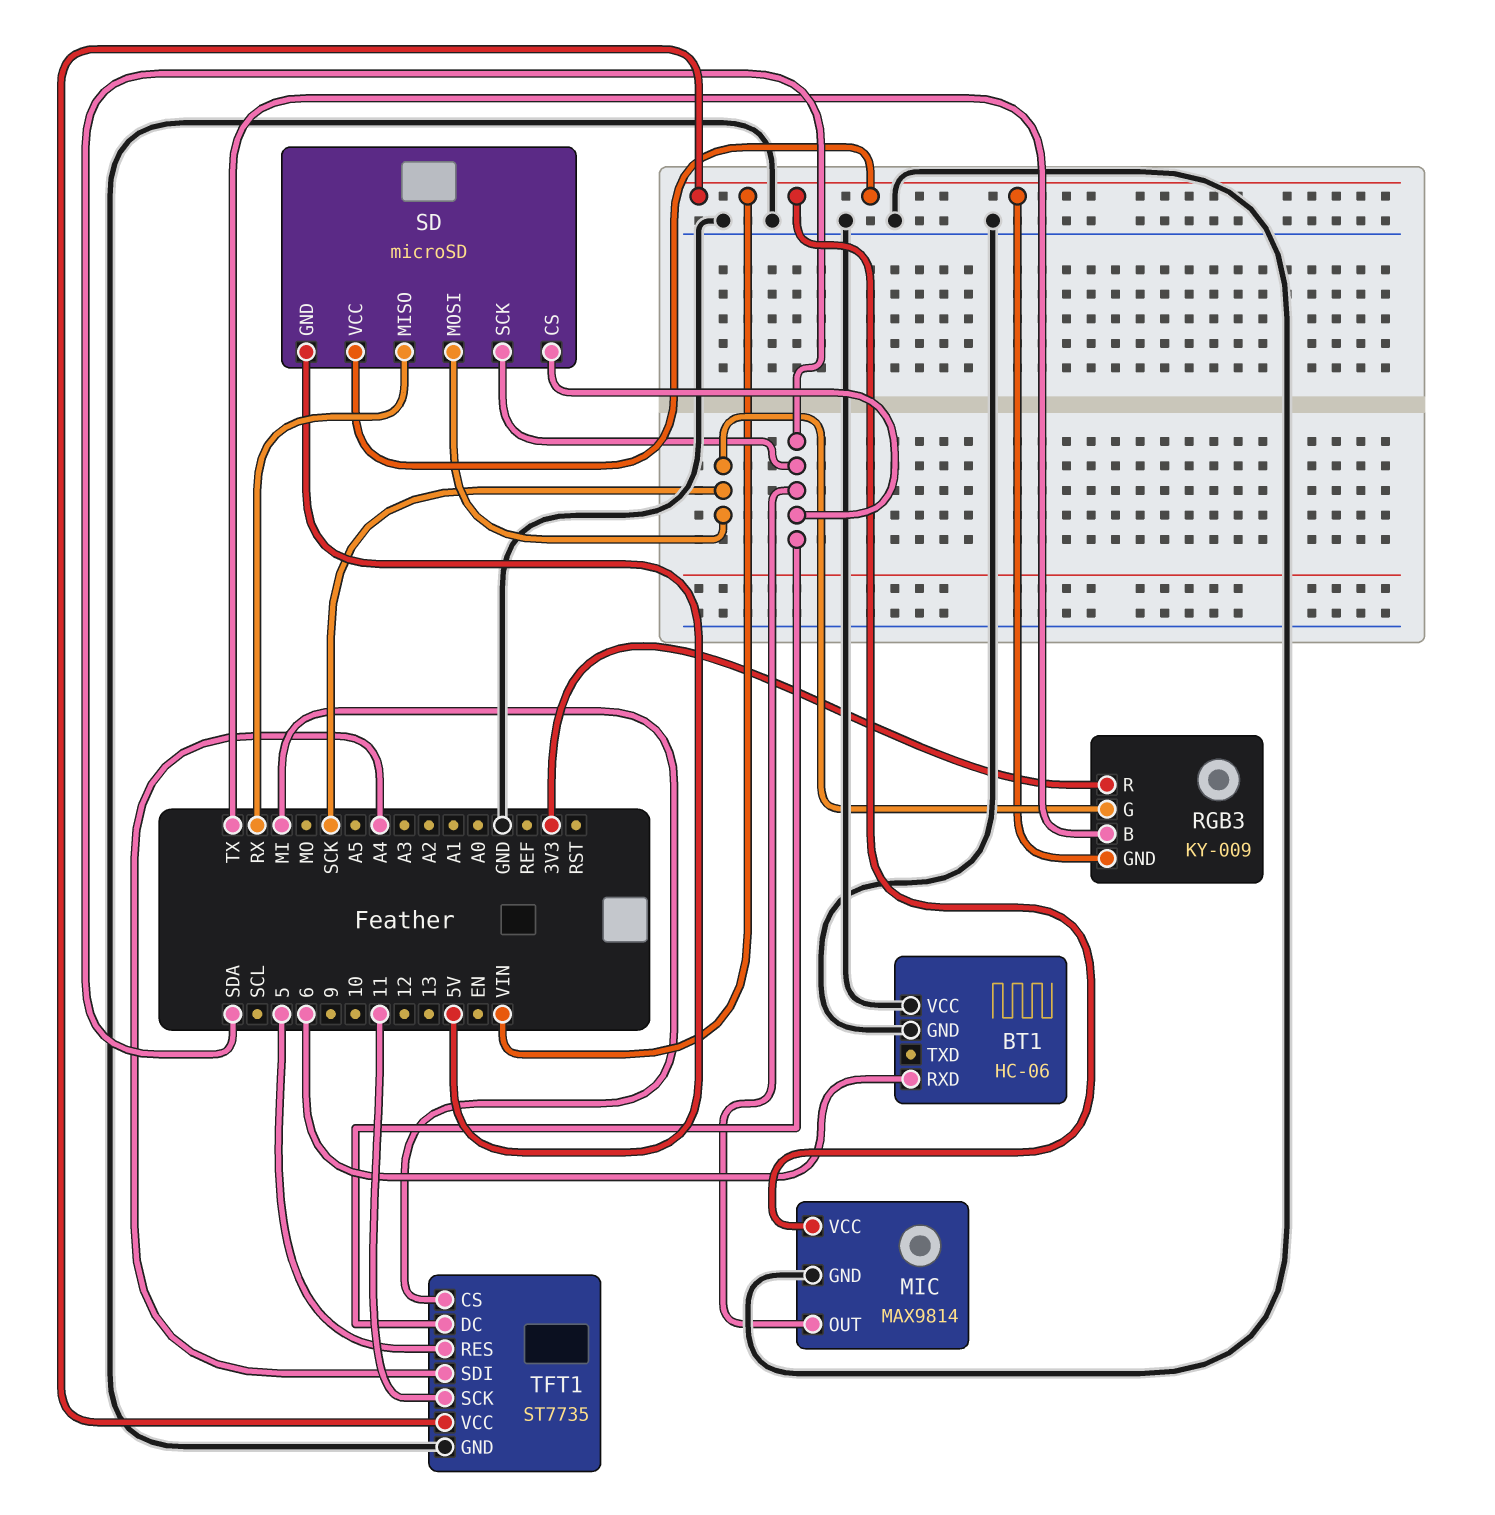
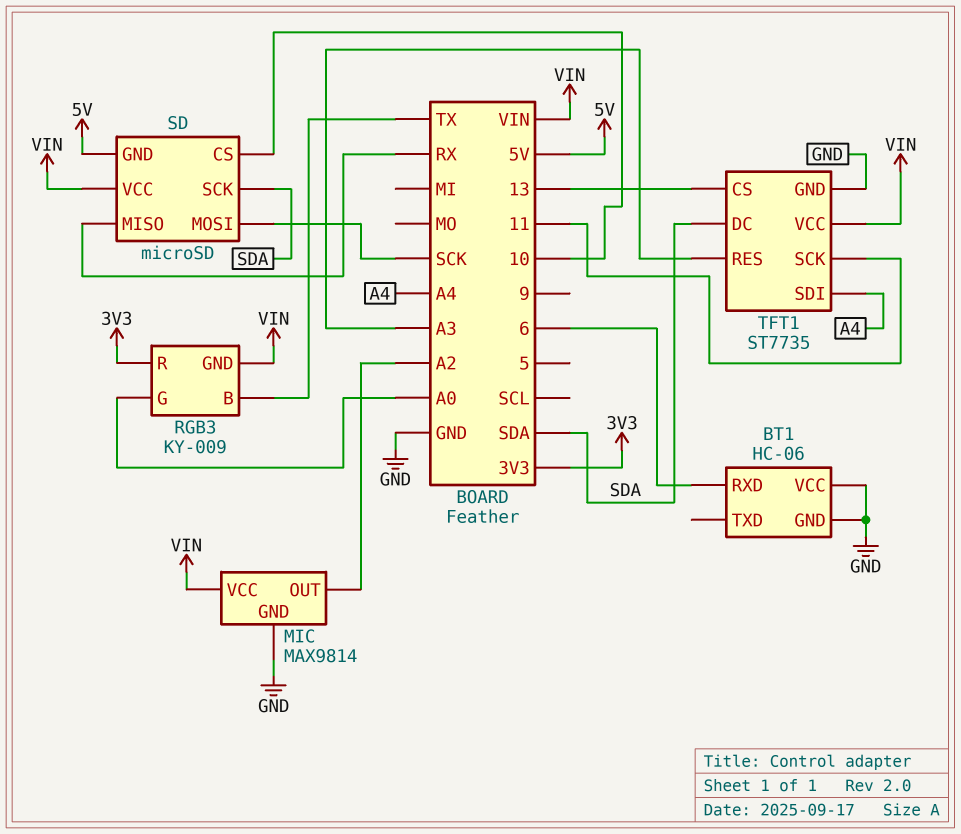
MIC pin OUT: SDA -> A2
RGB3 pin G: SCK -> A0
SD pin CS: SDA -> 10
TFT1 pin CS: MI -> 13
TFT1 pin RES: 5 -> A3

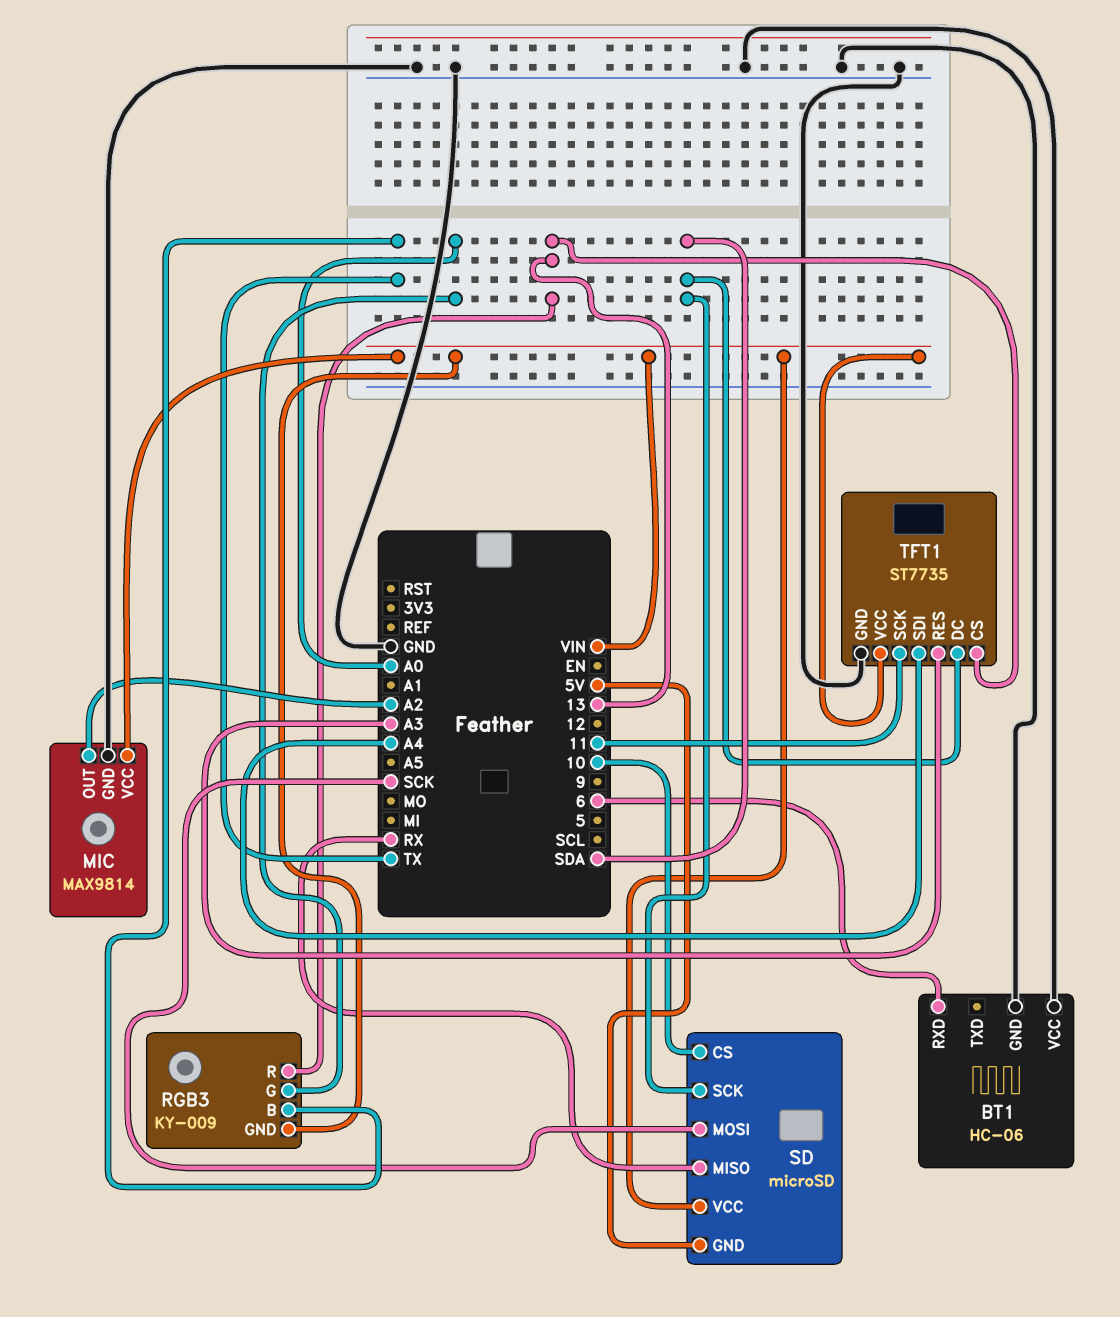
RGB3 pin R: 3V3 -> 13

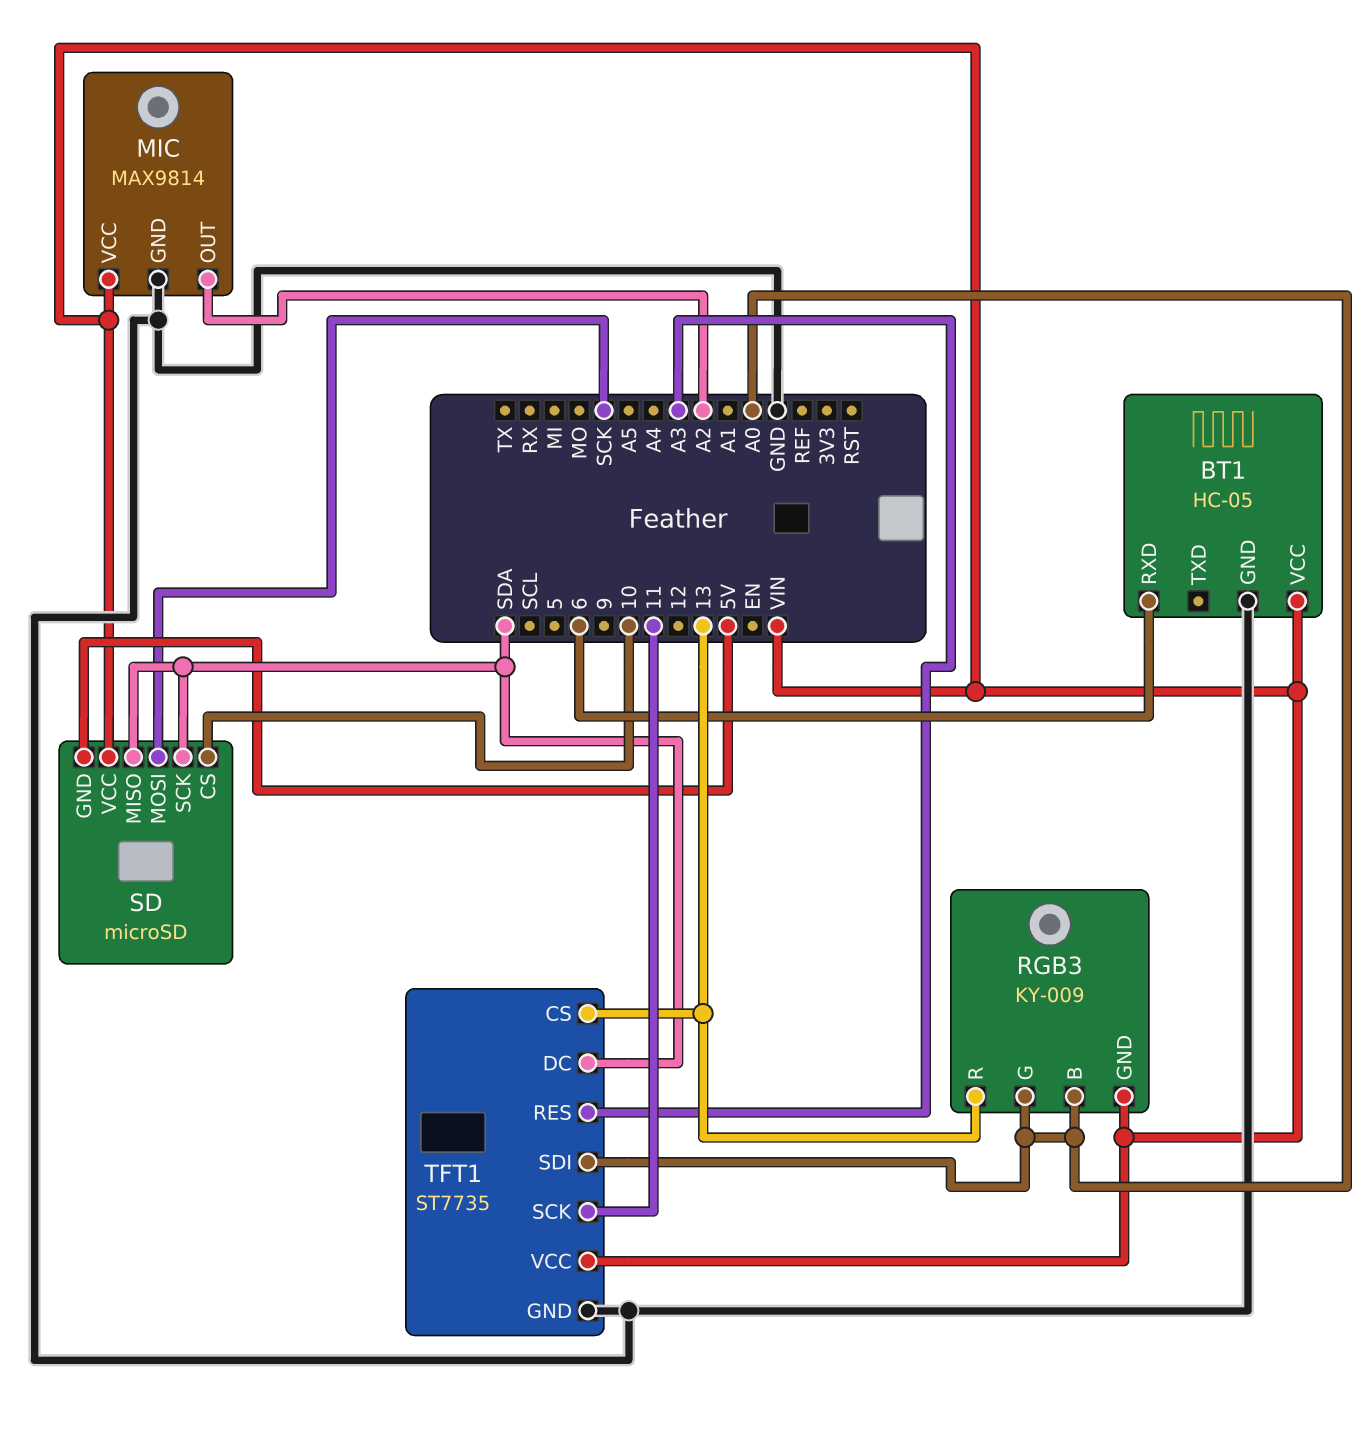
BT1: HC-06 -> HC-05
BT1 pin VCC: GND -> VIN
RGB3 pin B: TX -> A0
SD pin MISO: RX -> SDA
TFT1 pin SDI: A4 -> A0

